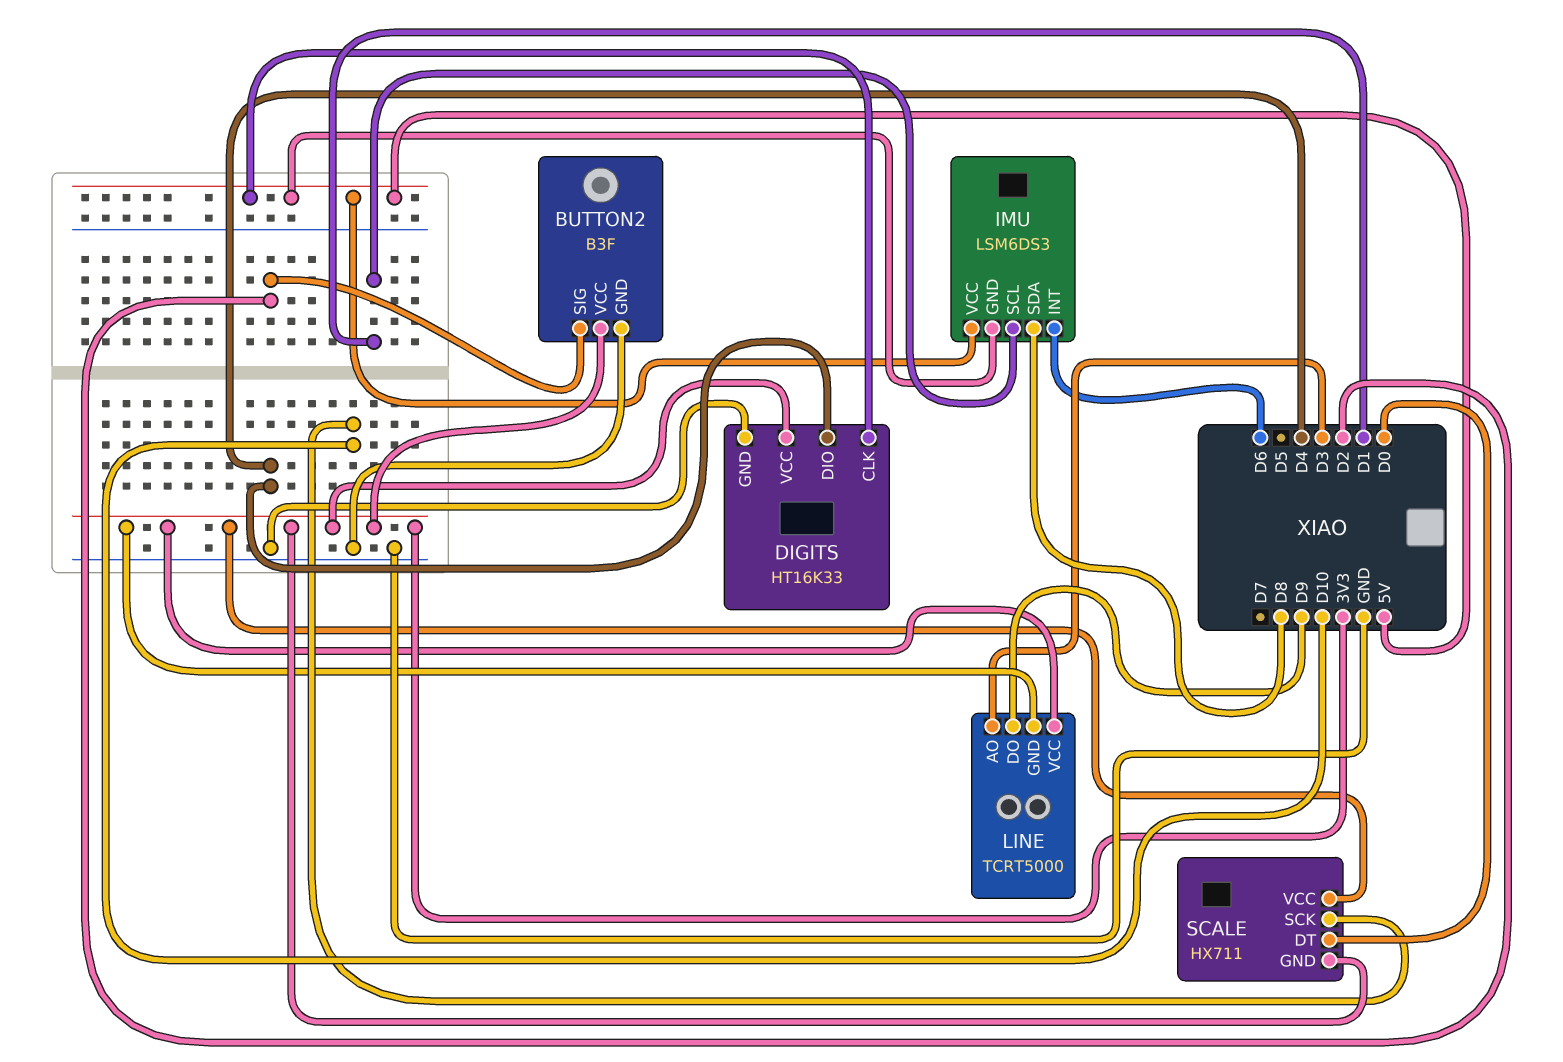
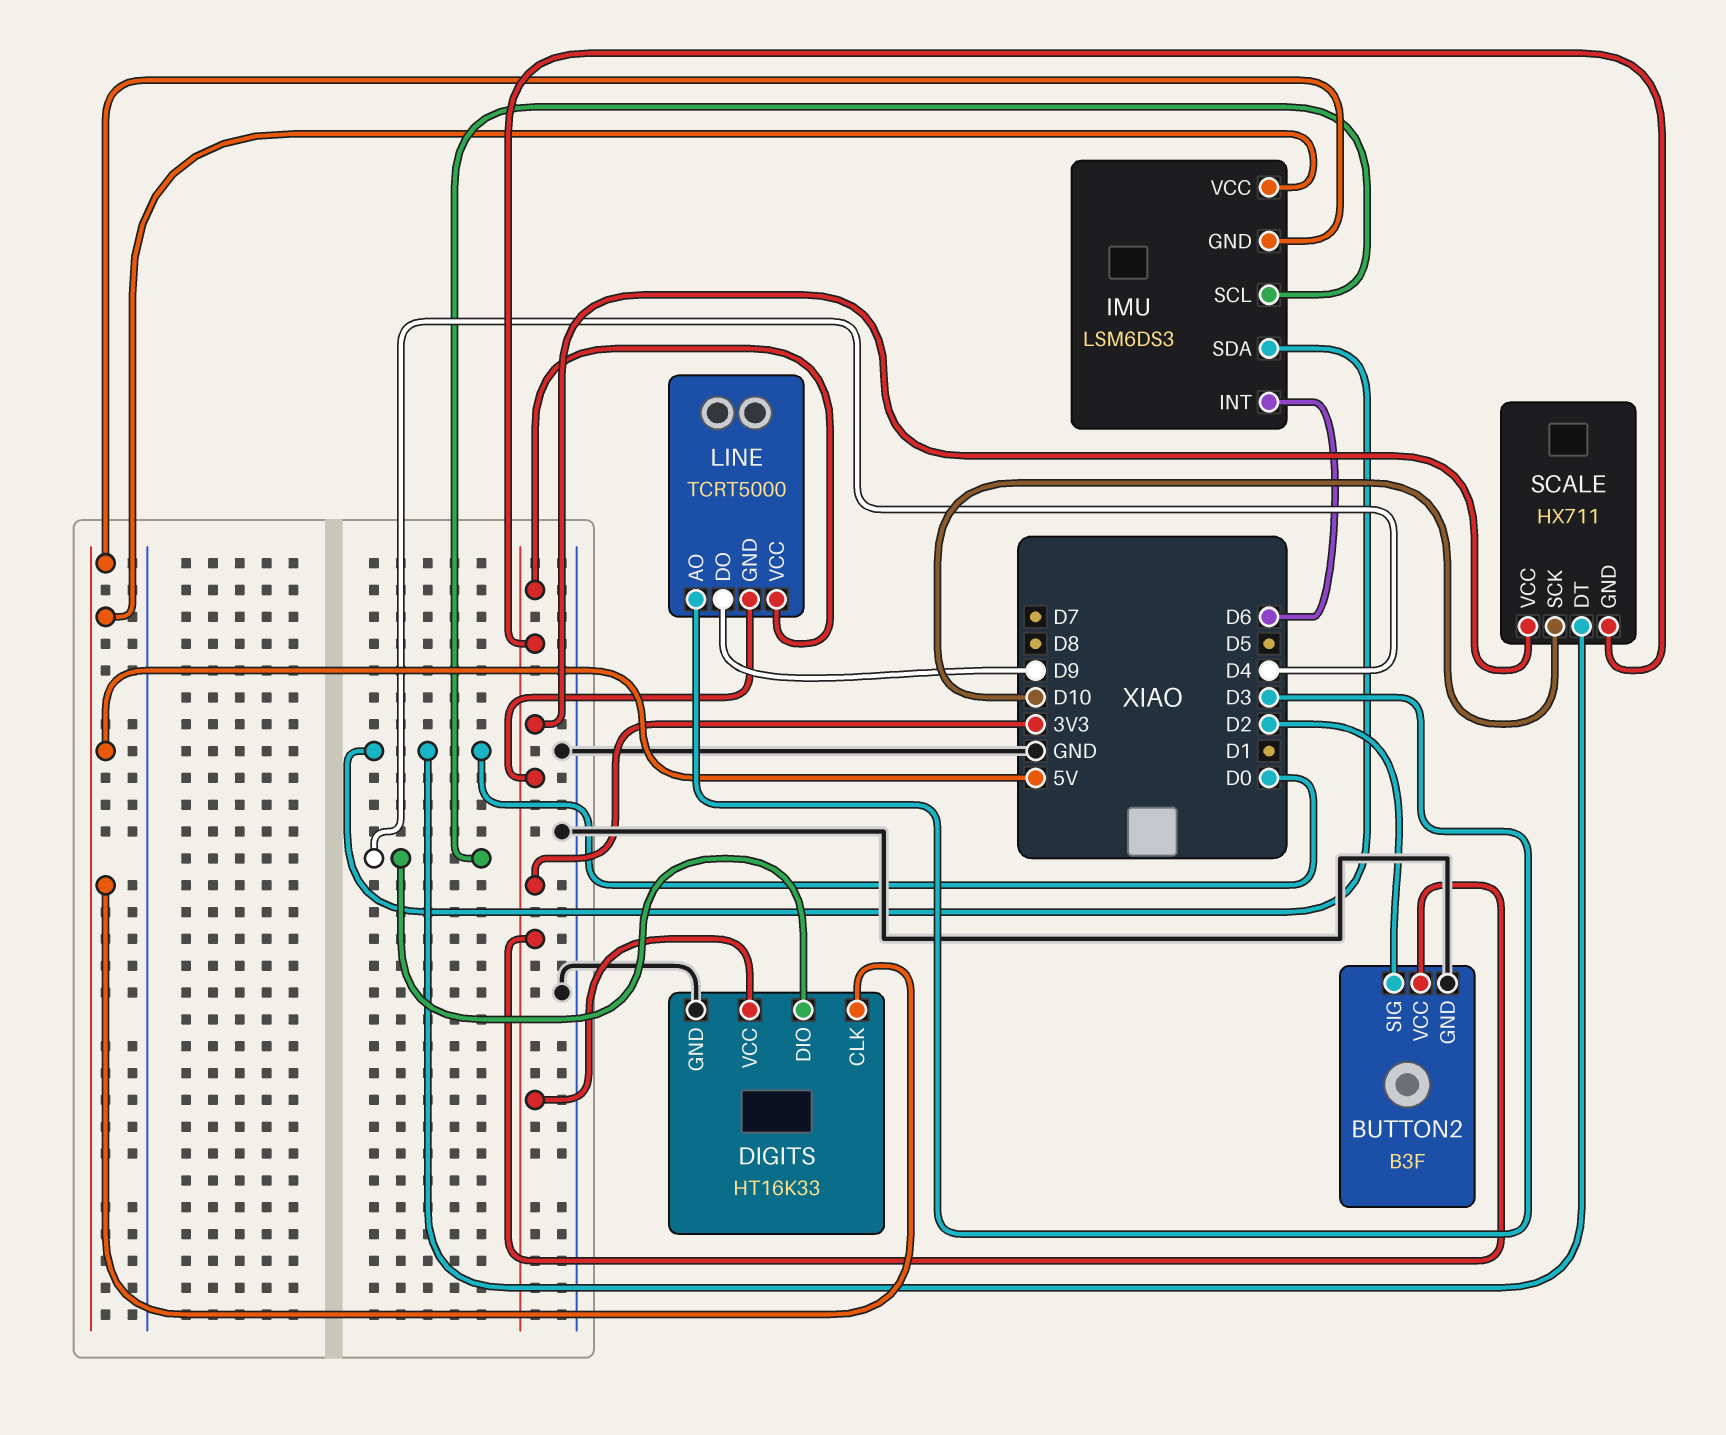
IMU pin SCL: D1 -> D4
IMU pin SDA: D8 -> D0

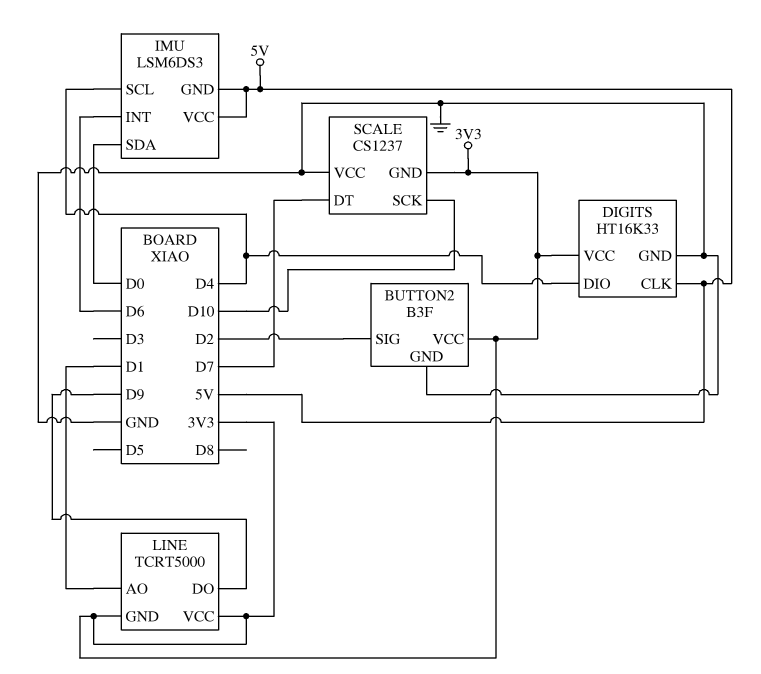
LINE pin AO: D3 -> D1
SCALE: HX711 -> CS1237
SCALE pin DT: D0 -> D7
SCALE pin VCC: 3V3 -> GND

